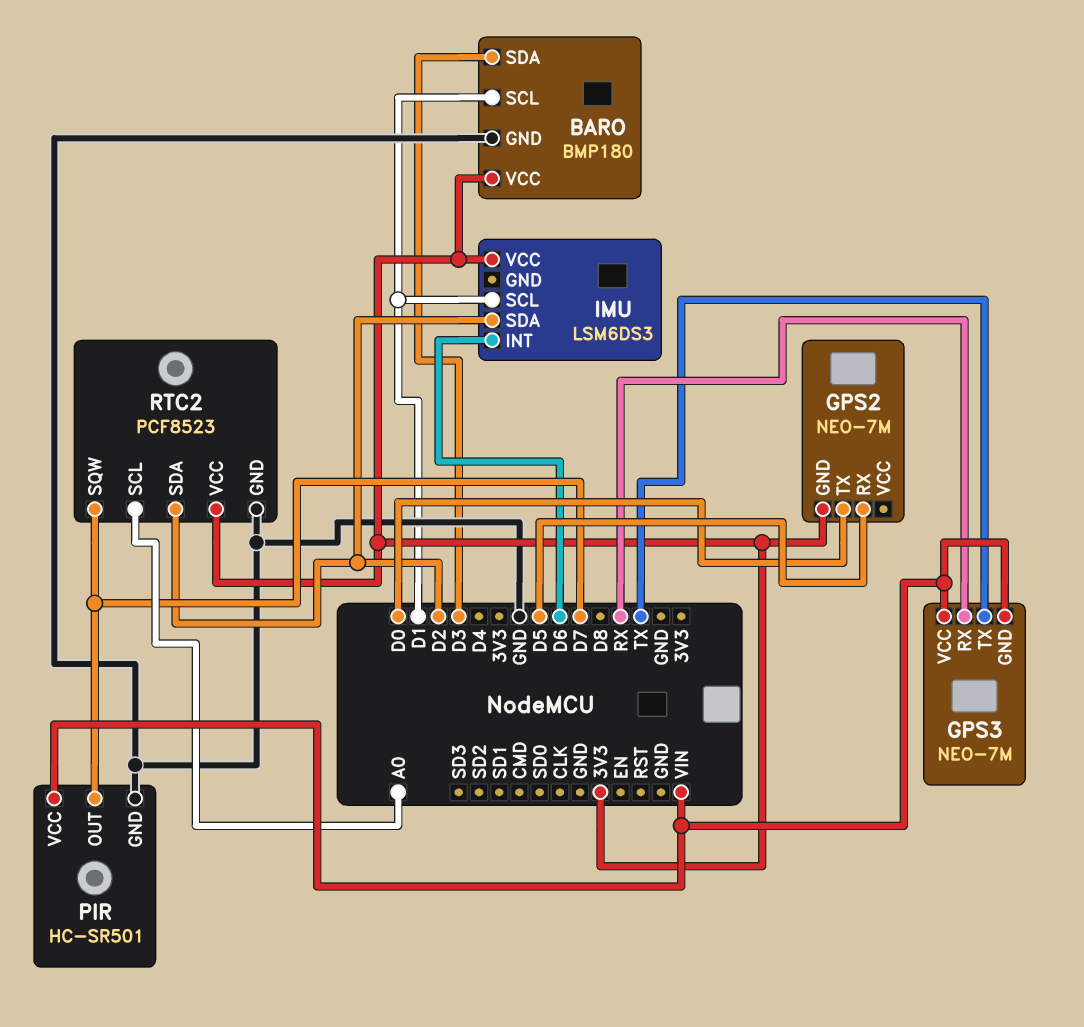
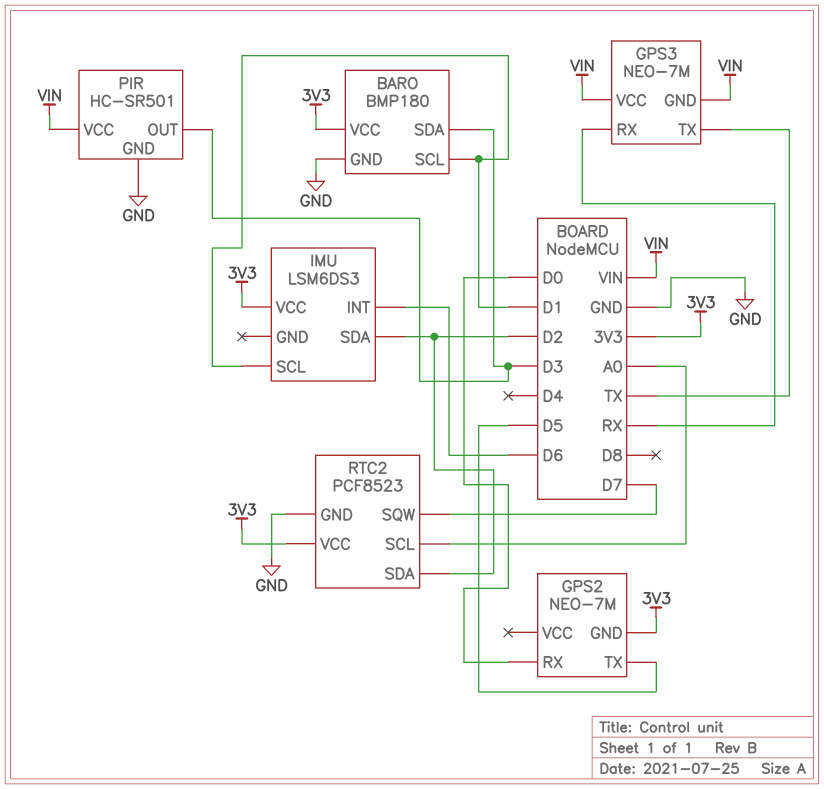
GPS2 pin RX: D5 -> D0
GPS2 pin TX: D0 -> D5
PIR pin OUT: D7 -> D3

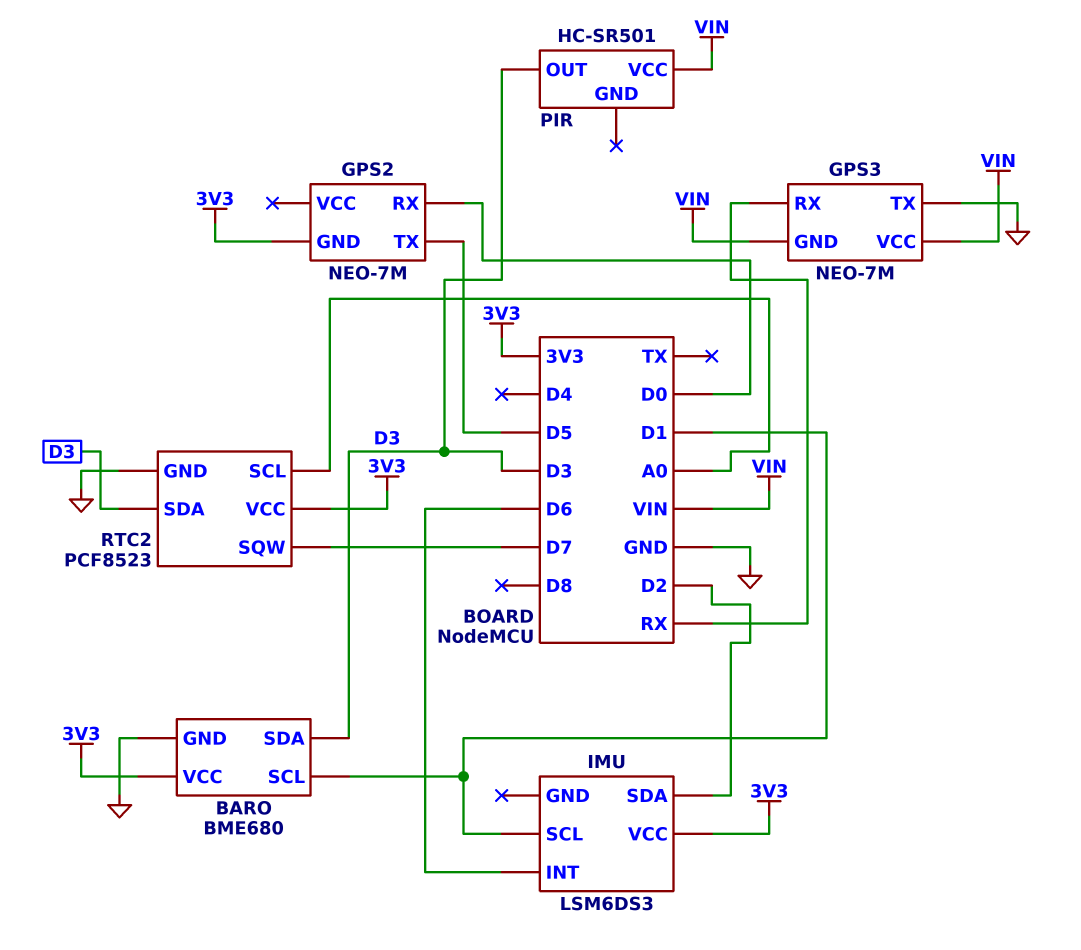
BARO: BMP180 -> BME680
GPS3 pin TX: TX -> GND
PIR pin GND: GND -> none
RTC2 pin SDA: D2 -> D3

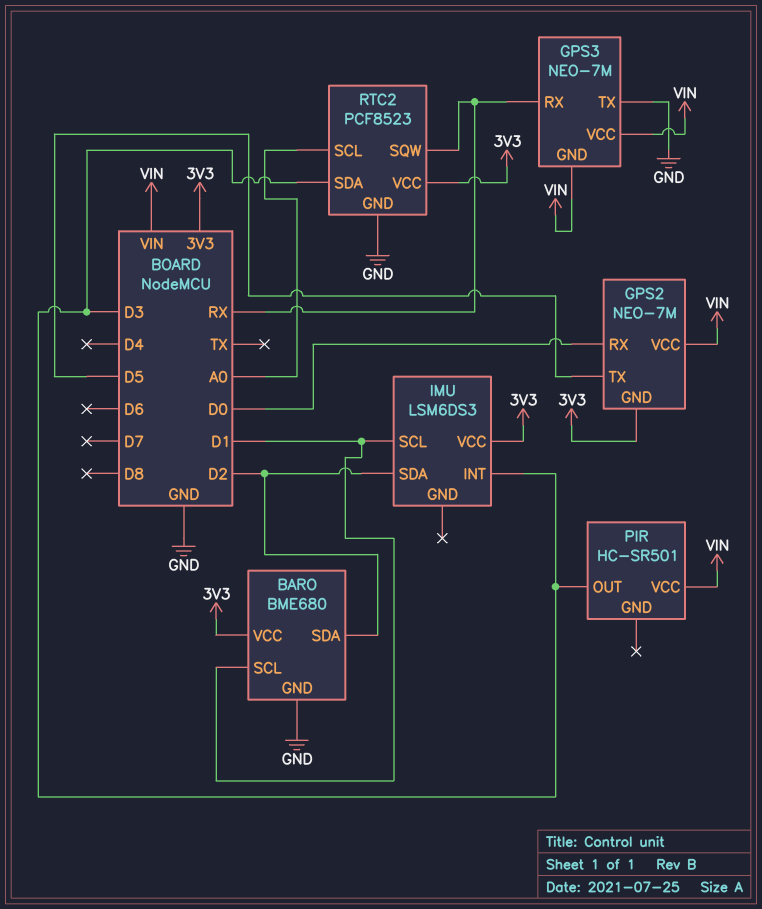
BARO pin SDA: D3 -> D2
GPS2 pin VCC: none -> VIN
IMU pin INT: D6 -> D3
RTC2 pin SQW: D7 -> RX

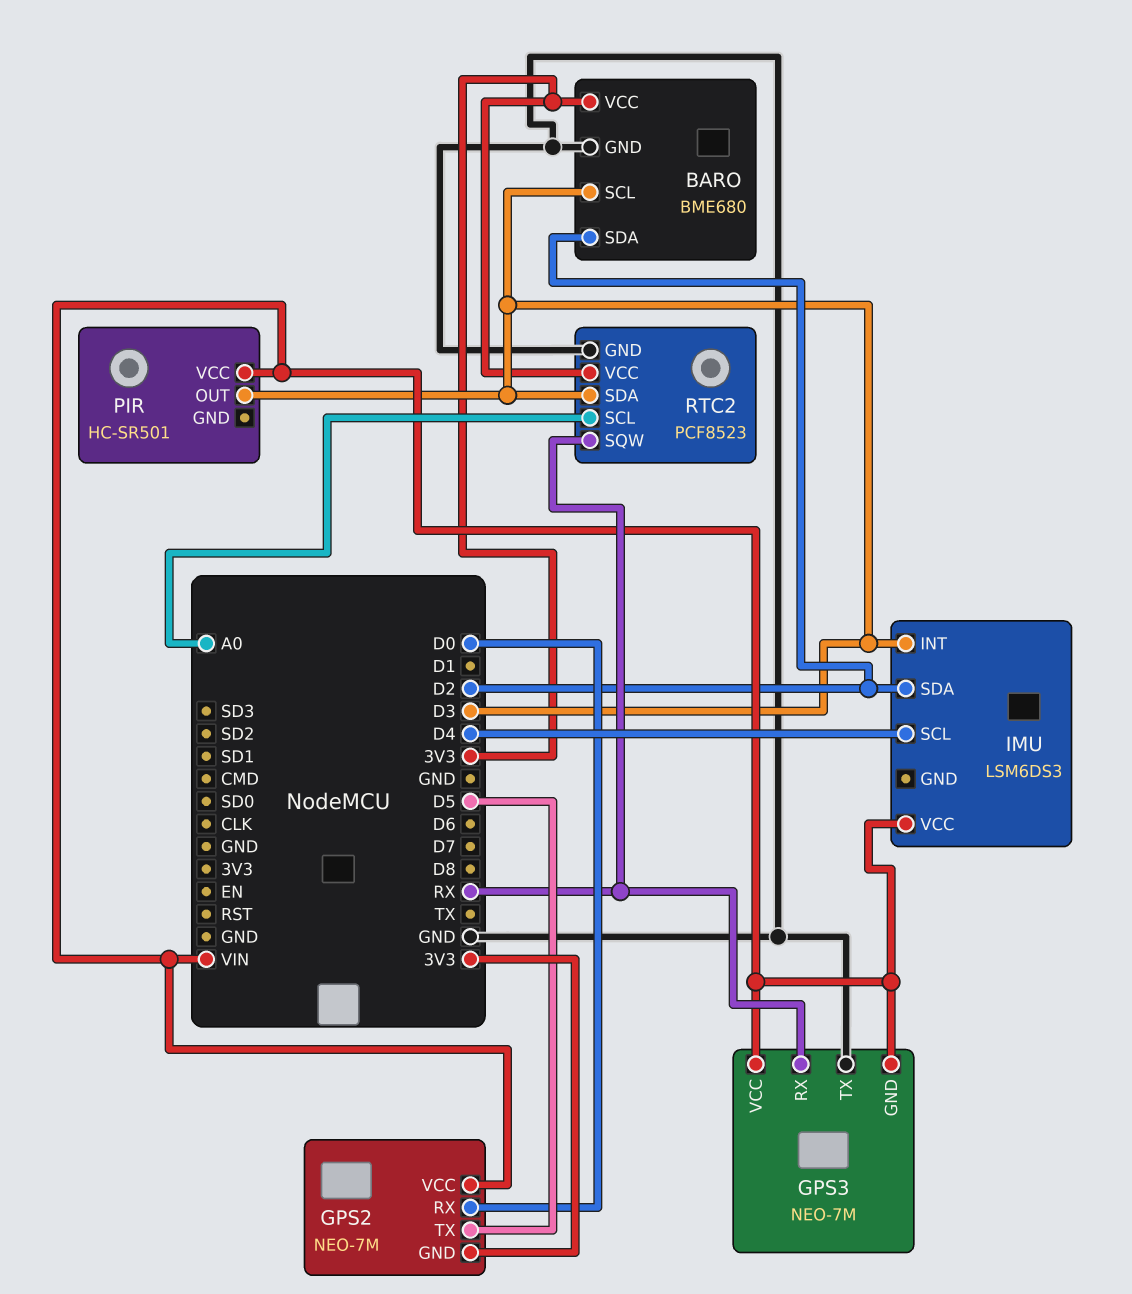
BARO pin SCL: D1 -> D3
IMU pin SCL: D1 -> D4
IMU pin VCC: 3V3 -> VIN

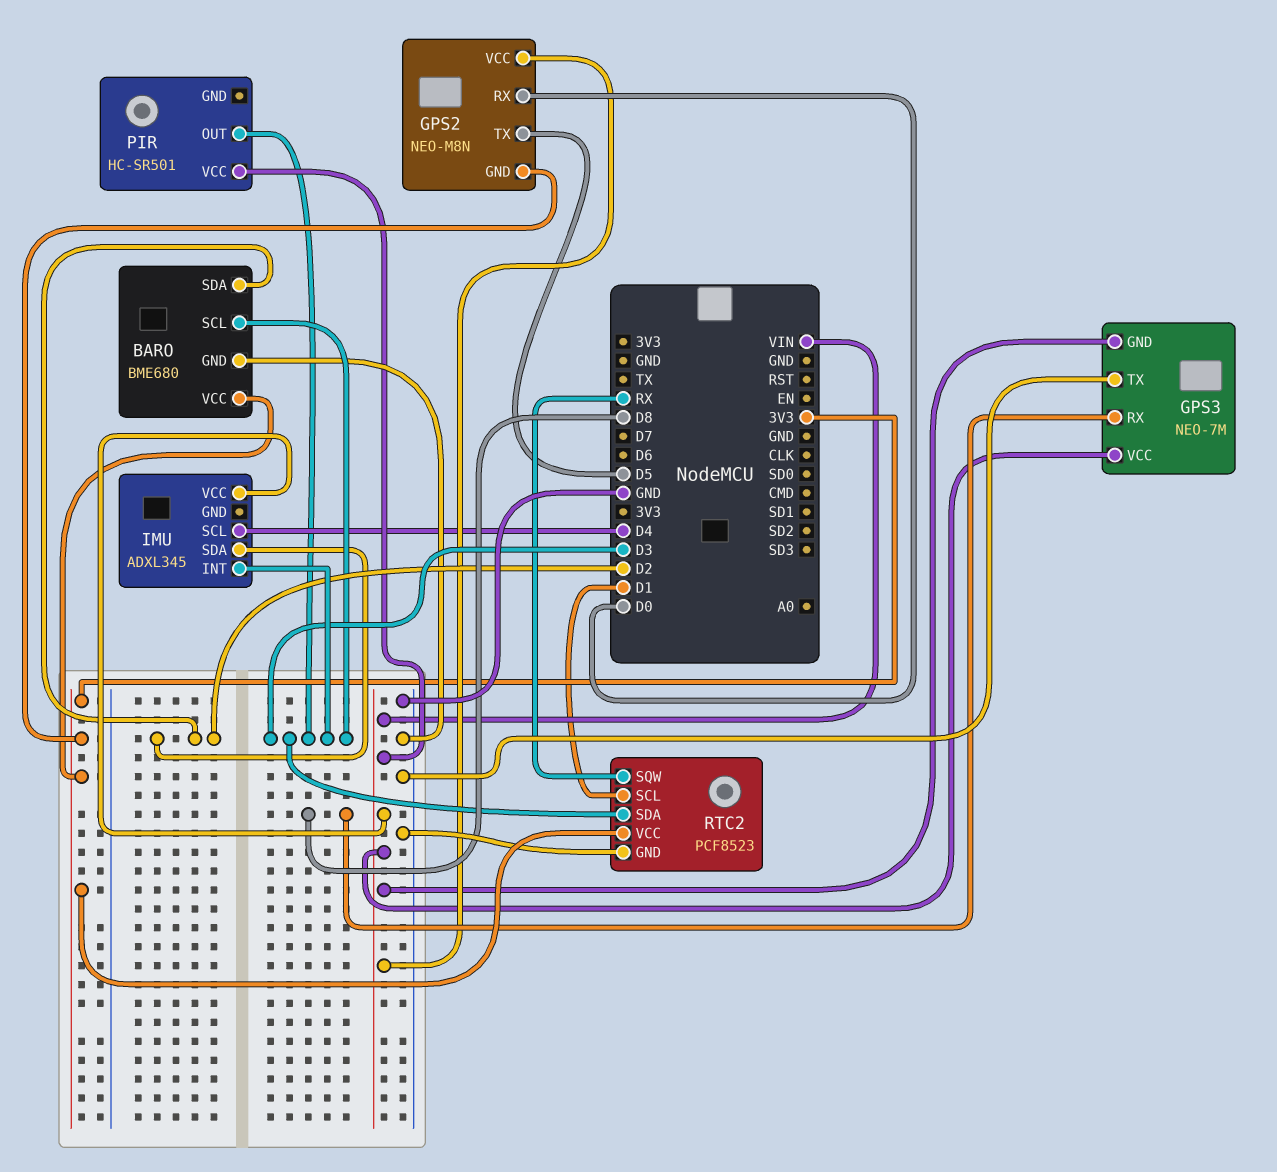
GPS2: NEO-7M -> NEO-M8N
GPS3 pin RX: RX -> D8
IMU: LSM6DS3 -> ADXL345
RTC2 pin SCL: A0 -> D1

